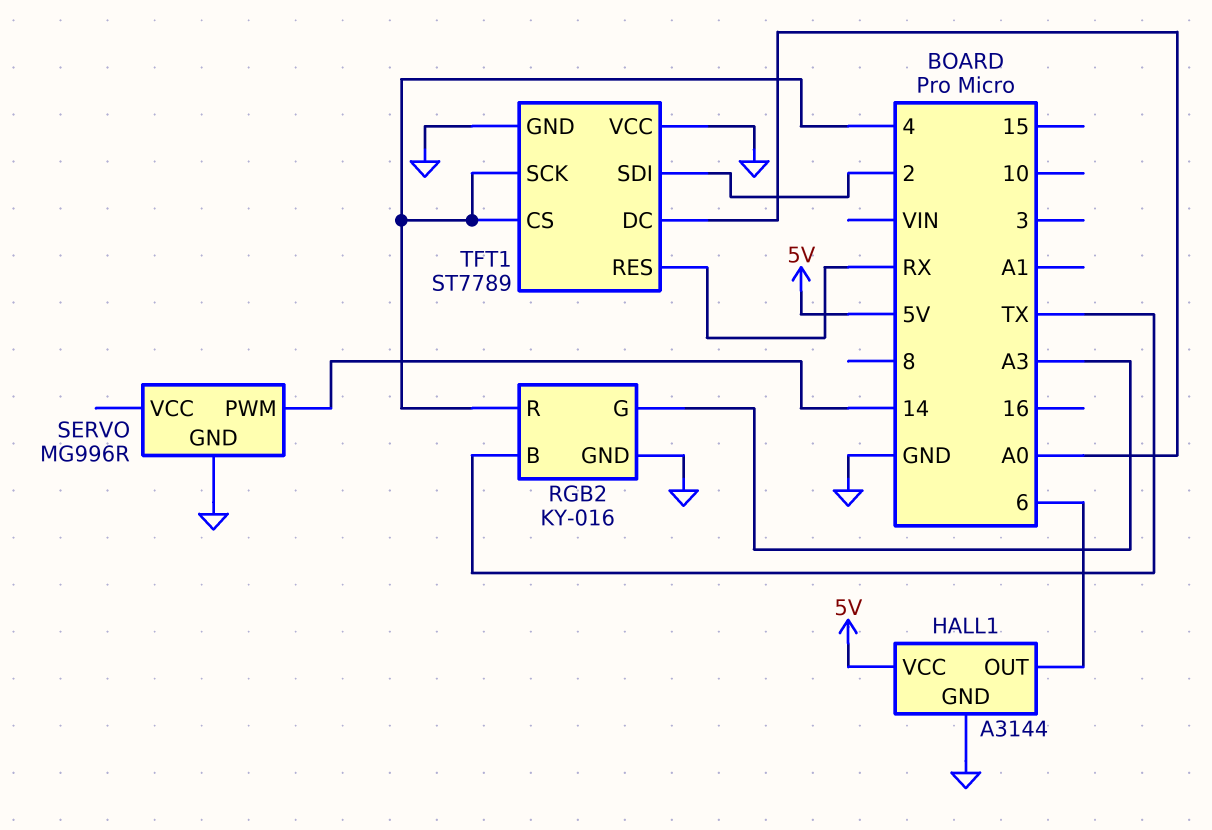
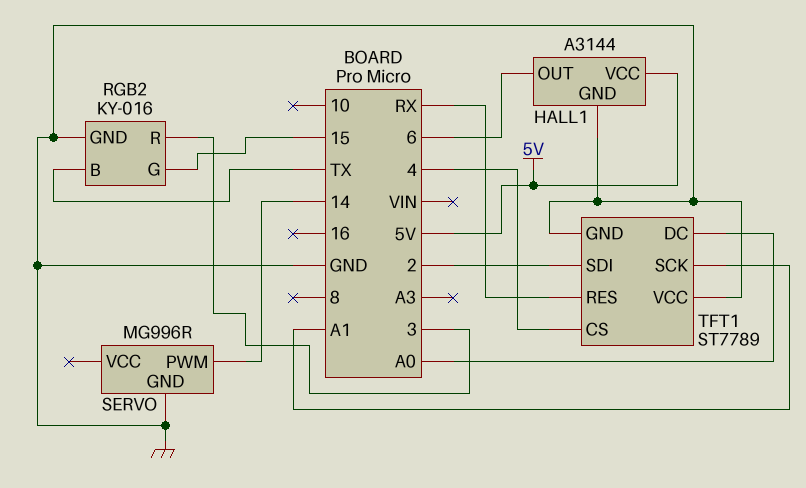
RGB2 pin G: A3 -> 15
RGB2 pin R: 4 -> 3
TFT1 pin SCK: 4 -> A1

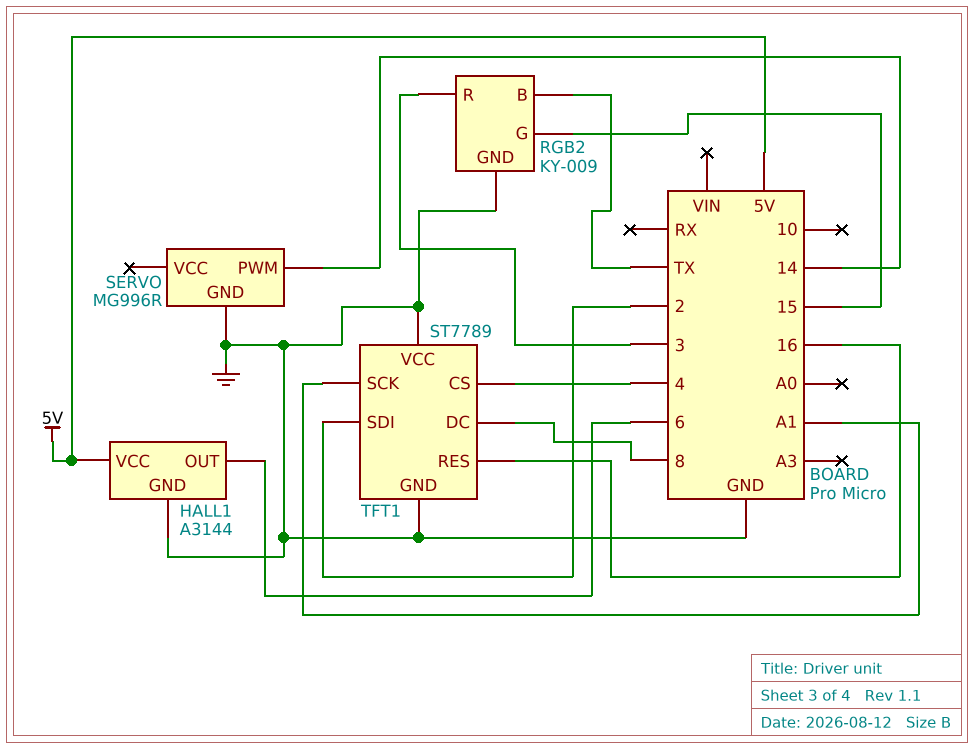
RGB2: KY-016 -> KY-009
TFT1 pin DC: A0 -> 8
TFT1 pin RES: RX -> 16

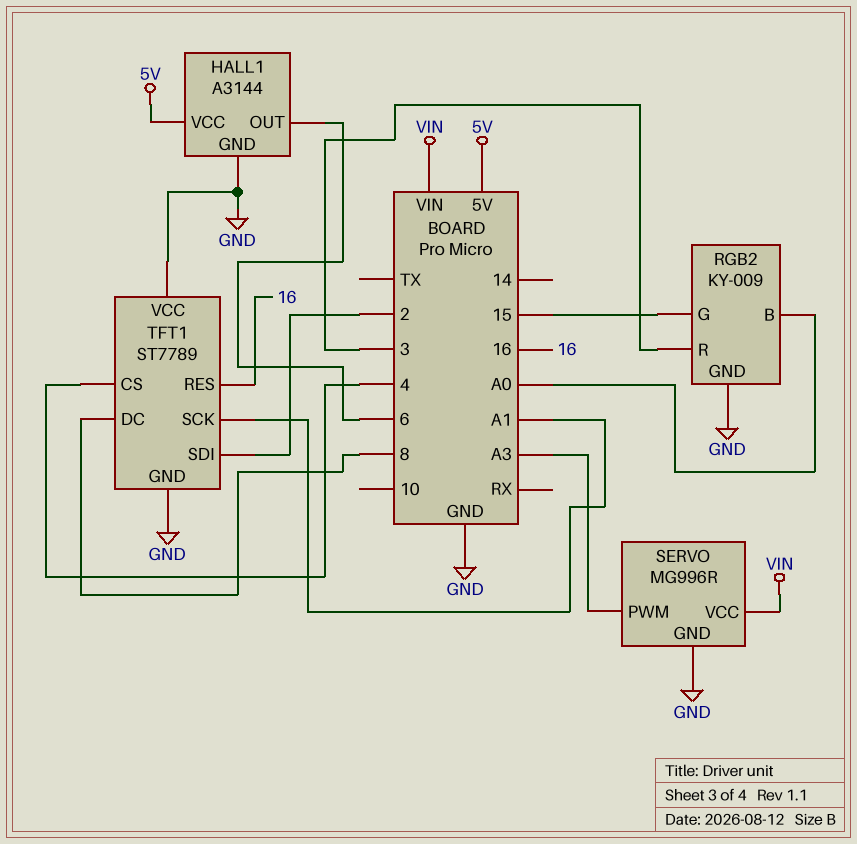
RGB2 pin B: TX -> A0
SERVO pin PWM: 14 -> A3
SERVO pin VCC: none -> VIN

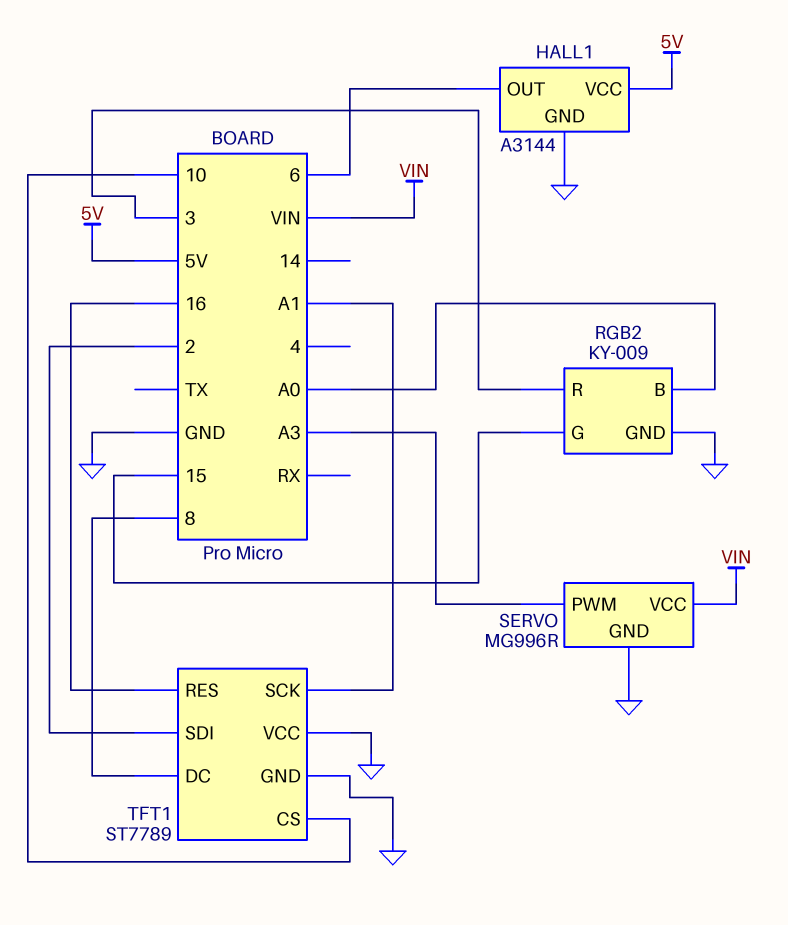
TFT1 pin CS: 4 -> 10

